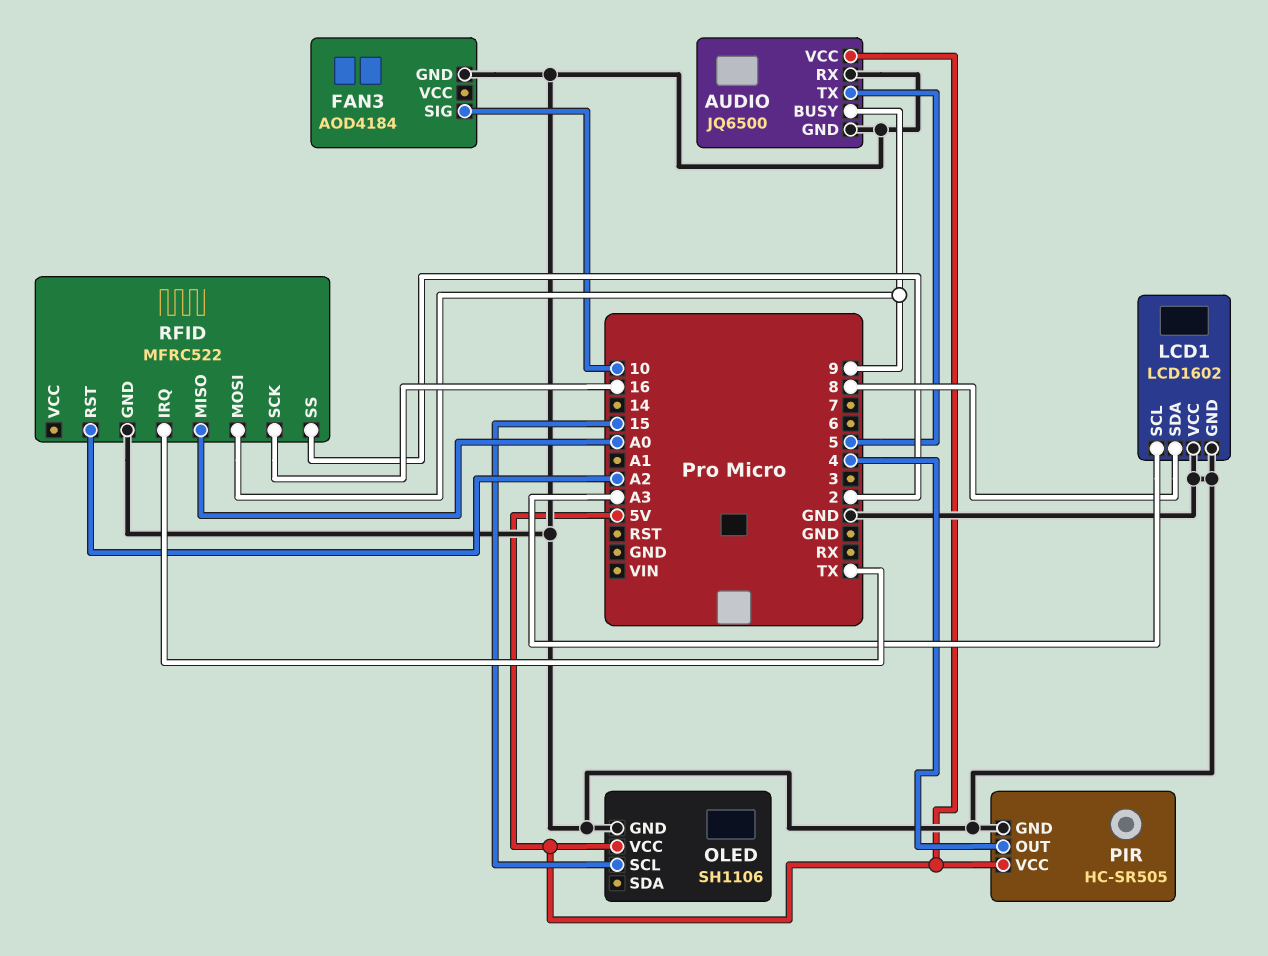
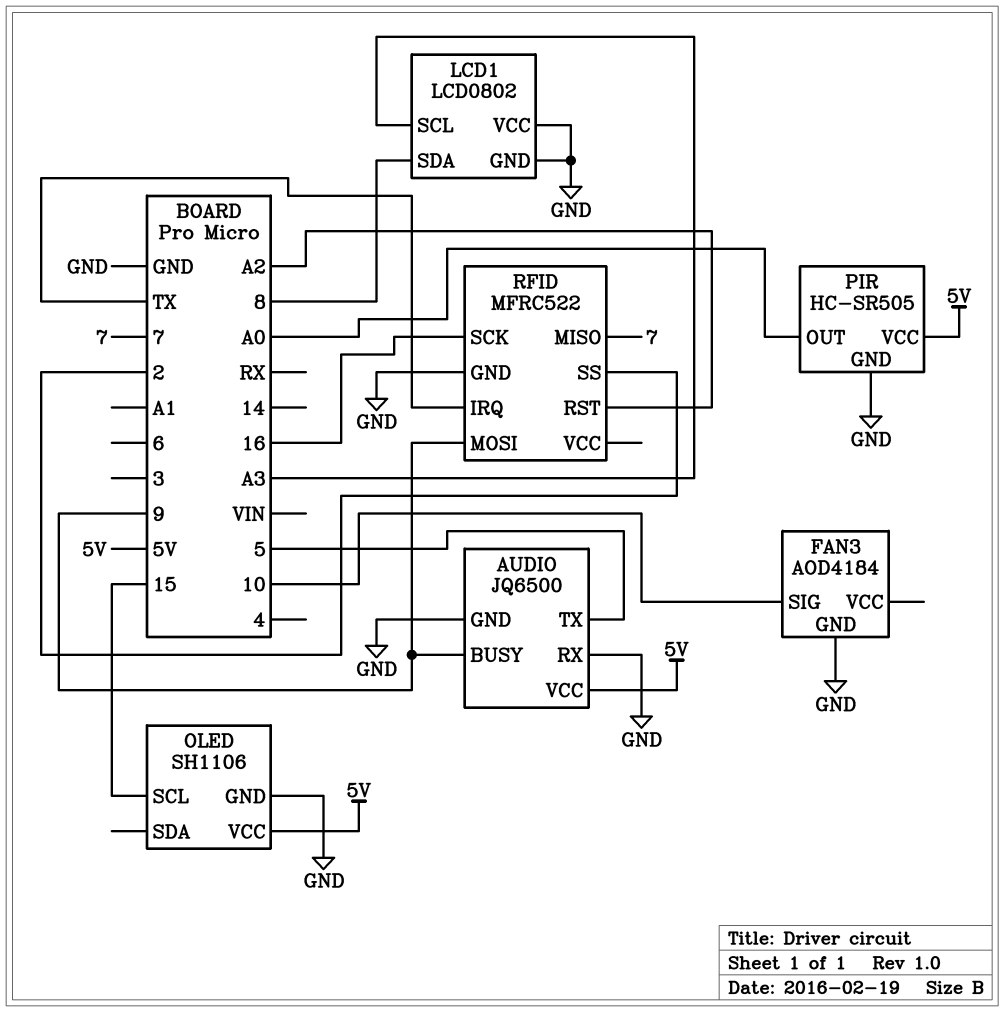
LCD1: LCD1602 -> LCD0802
PIR pin OUT: 4 -> A0
RFID pin MISO: A0 -> 7

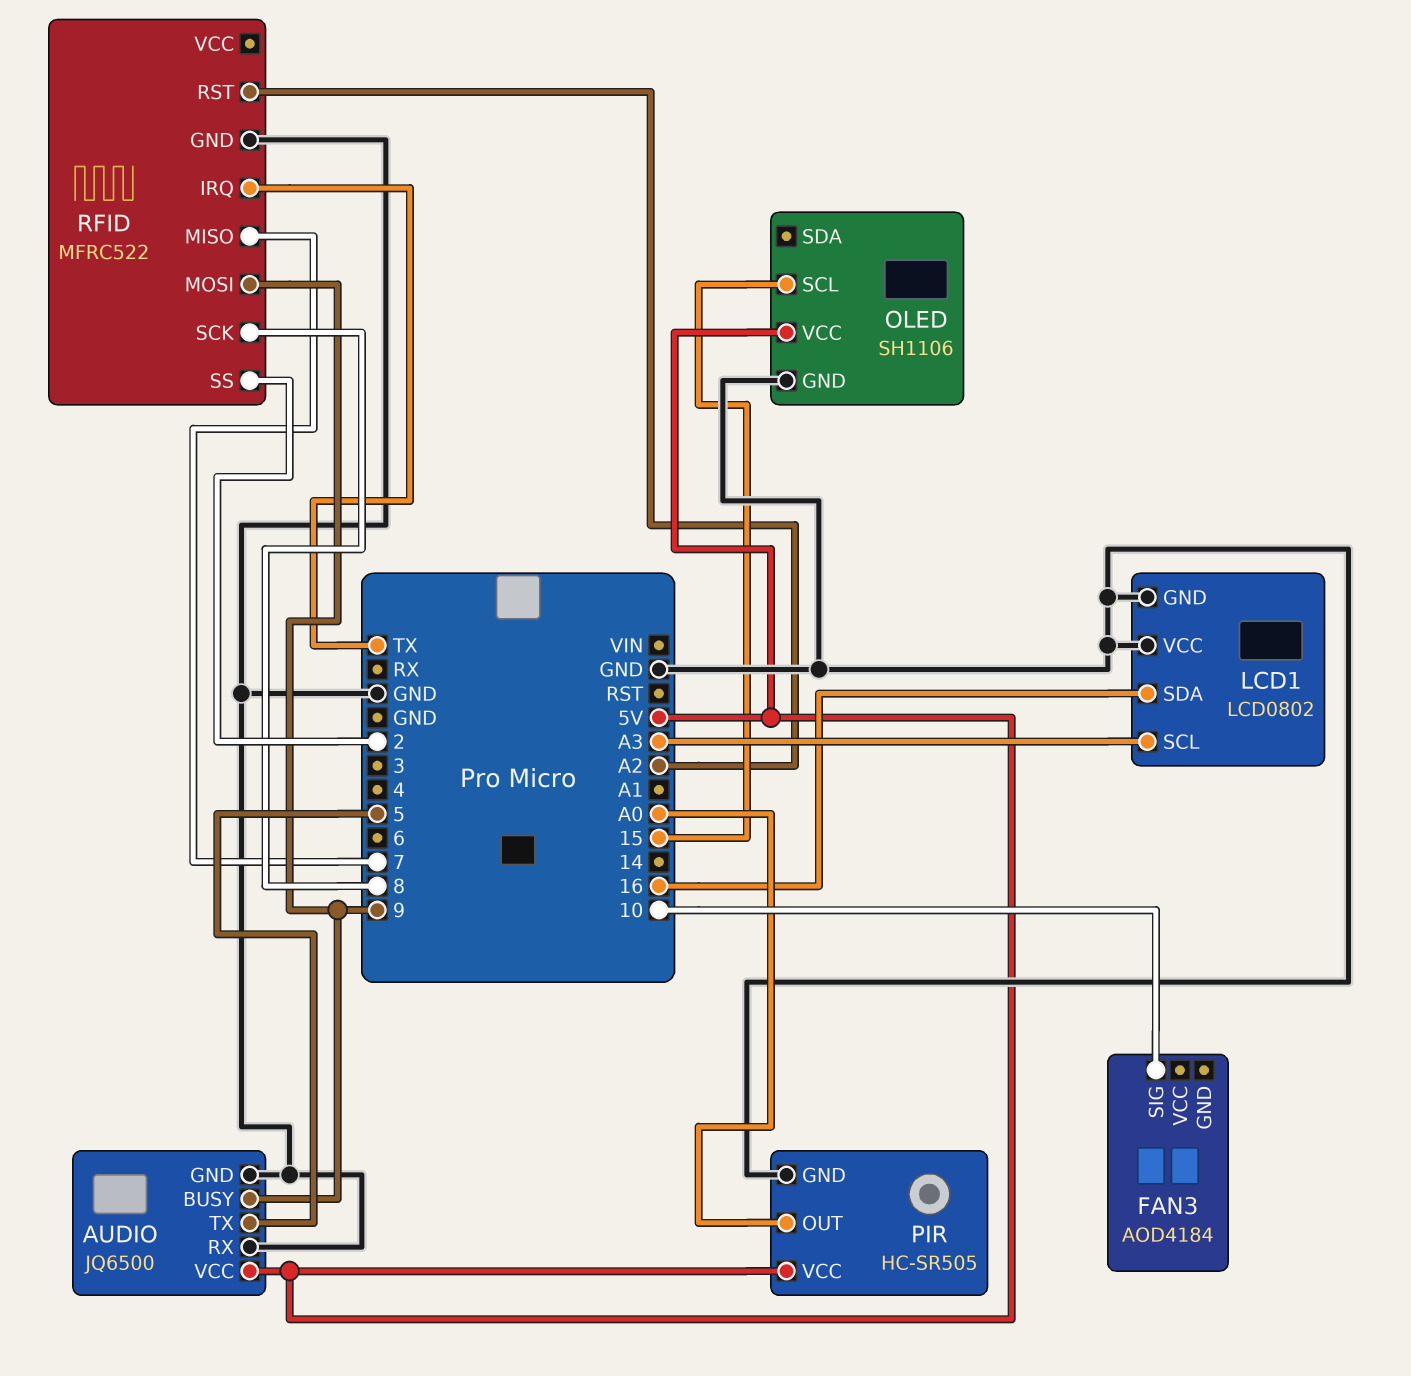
FAN3 pin GND: GND -> none
LCD1 pin SDA: 8 -> 16
RFID pin SCK: 16 -> 8

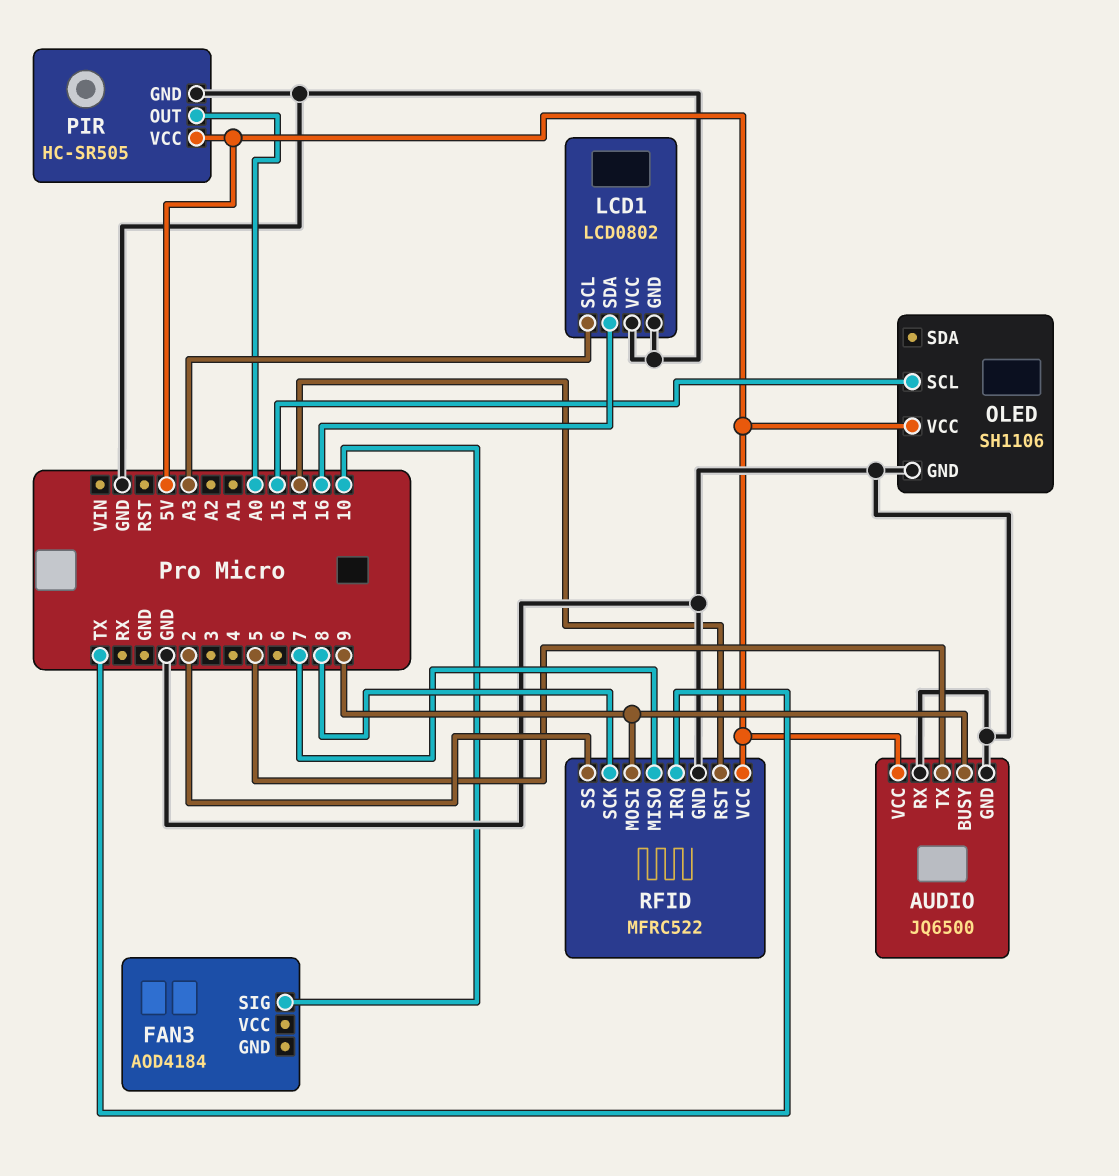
RFID pin RST: A2 -> 14
RFID pin VCC: none -> 5V

